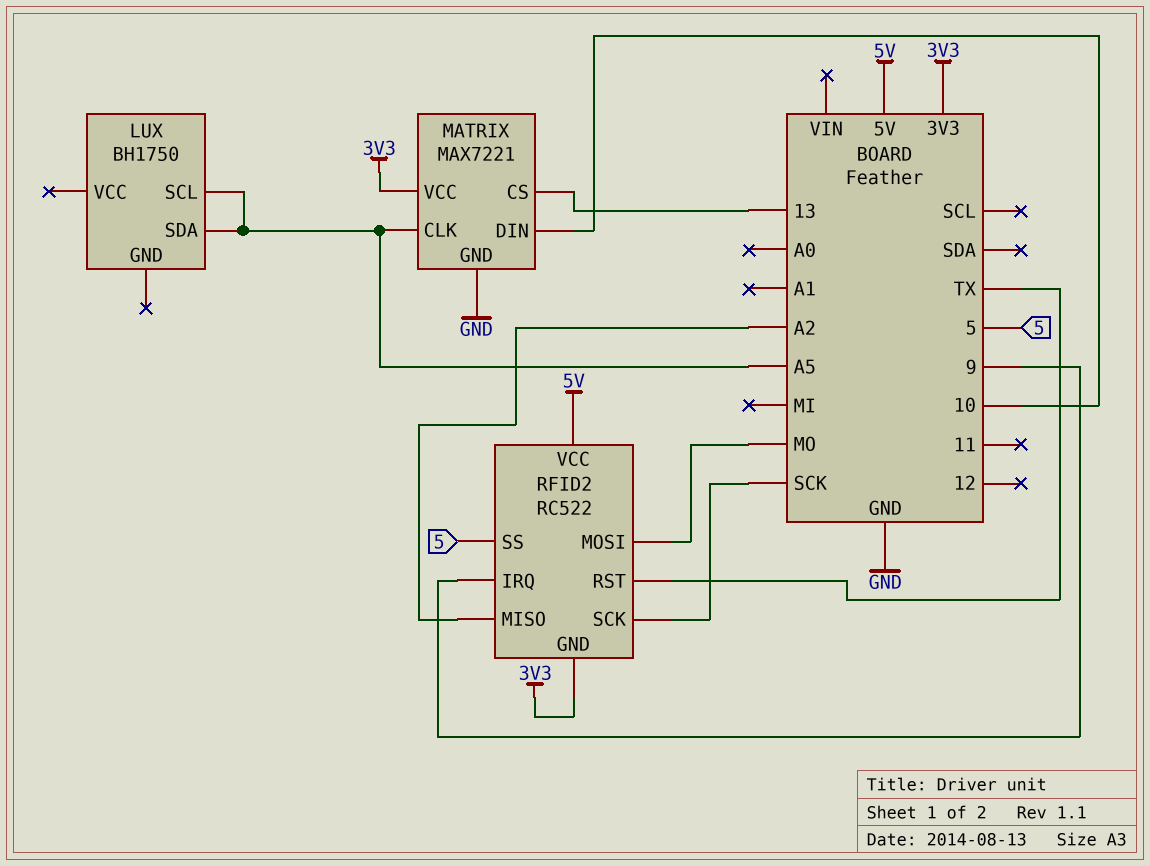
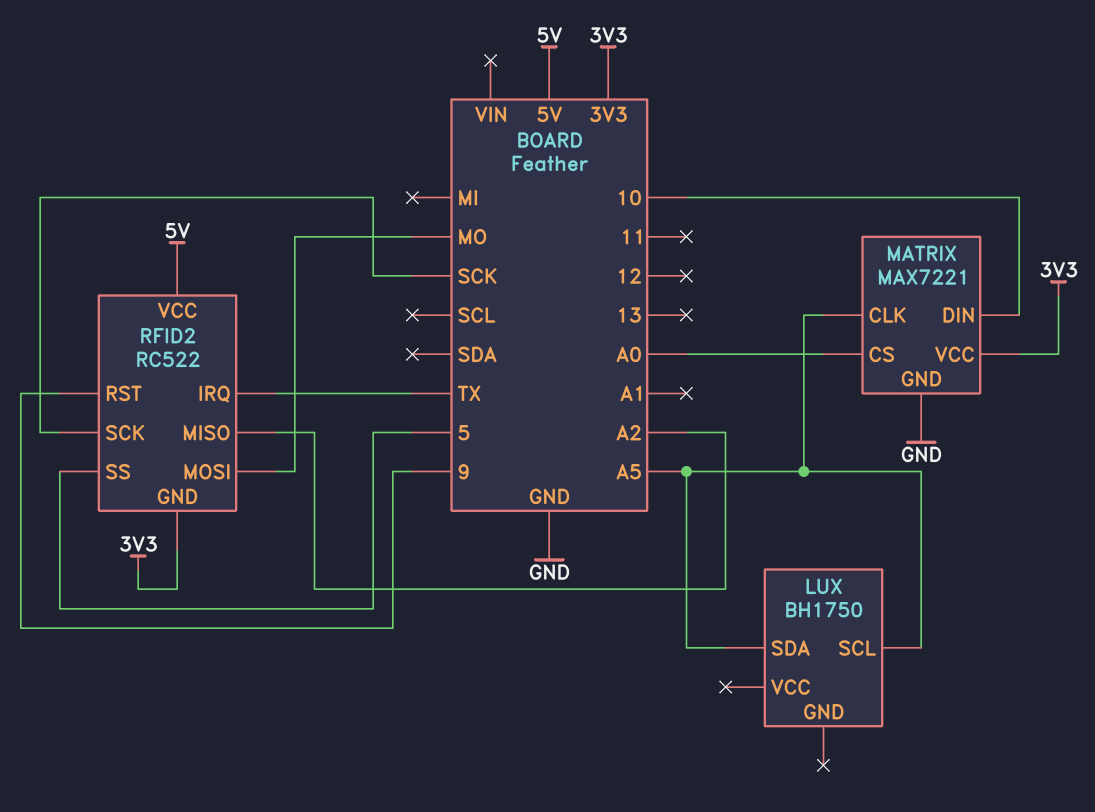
MATRIX pin CS: 13 -> A0
RFID2 pin IRQ: 9 -> TX
RFID2 pin RST: TX -> 9

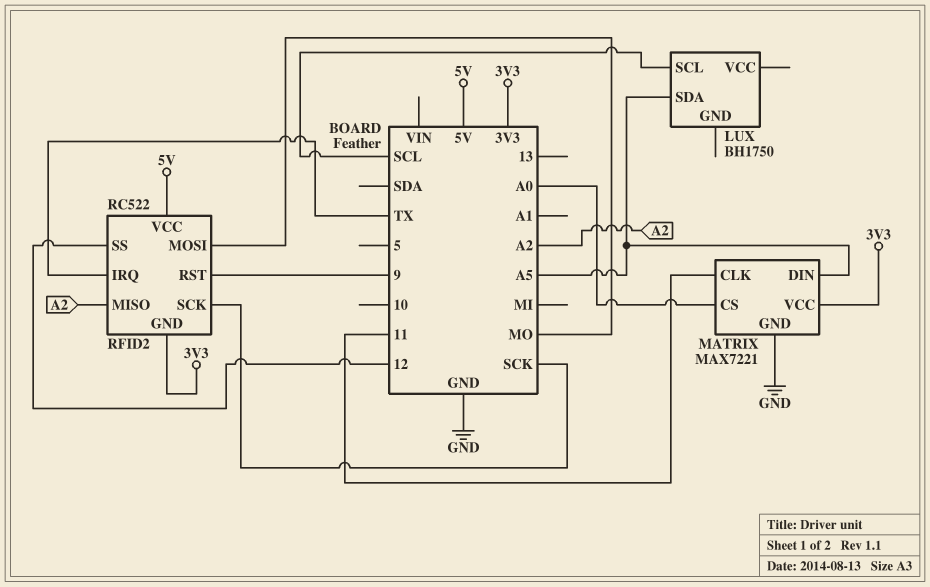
LUX pin SCL: A5 -> SCL
MATRIX pin CLK: A5 -> 11
MATRIX pin DIN: 10 -> A5
RFID2 pin SS: 5 -> 12

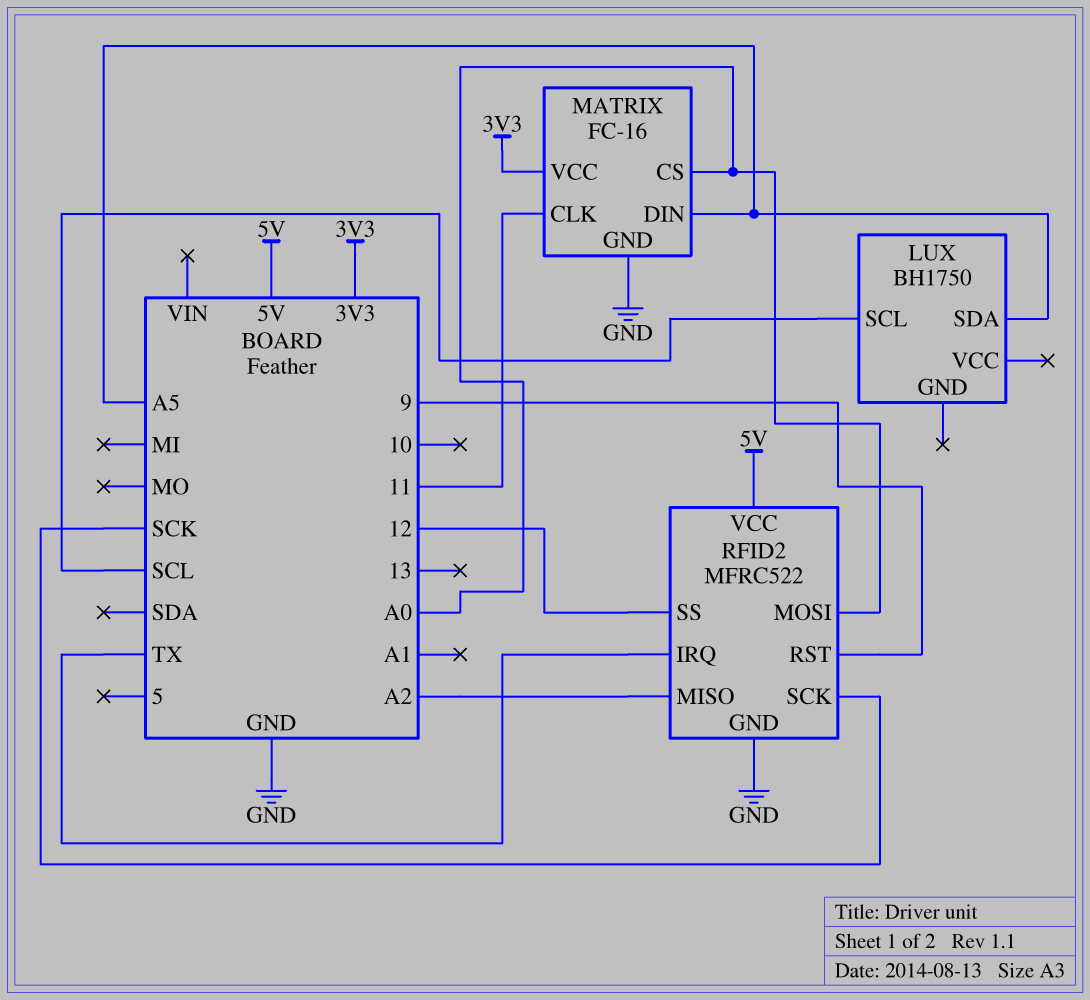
MATRIX: MAX7221 -> FC-16
RFID2: RC522 -> MFRC522
RFID2 pin GND: 3V3 -> GND
RFID2 pin MOSI: MO -> A0

